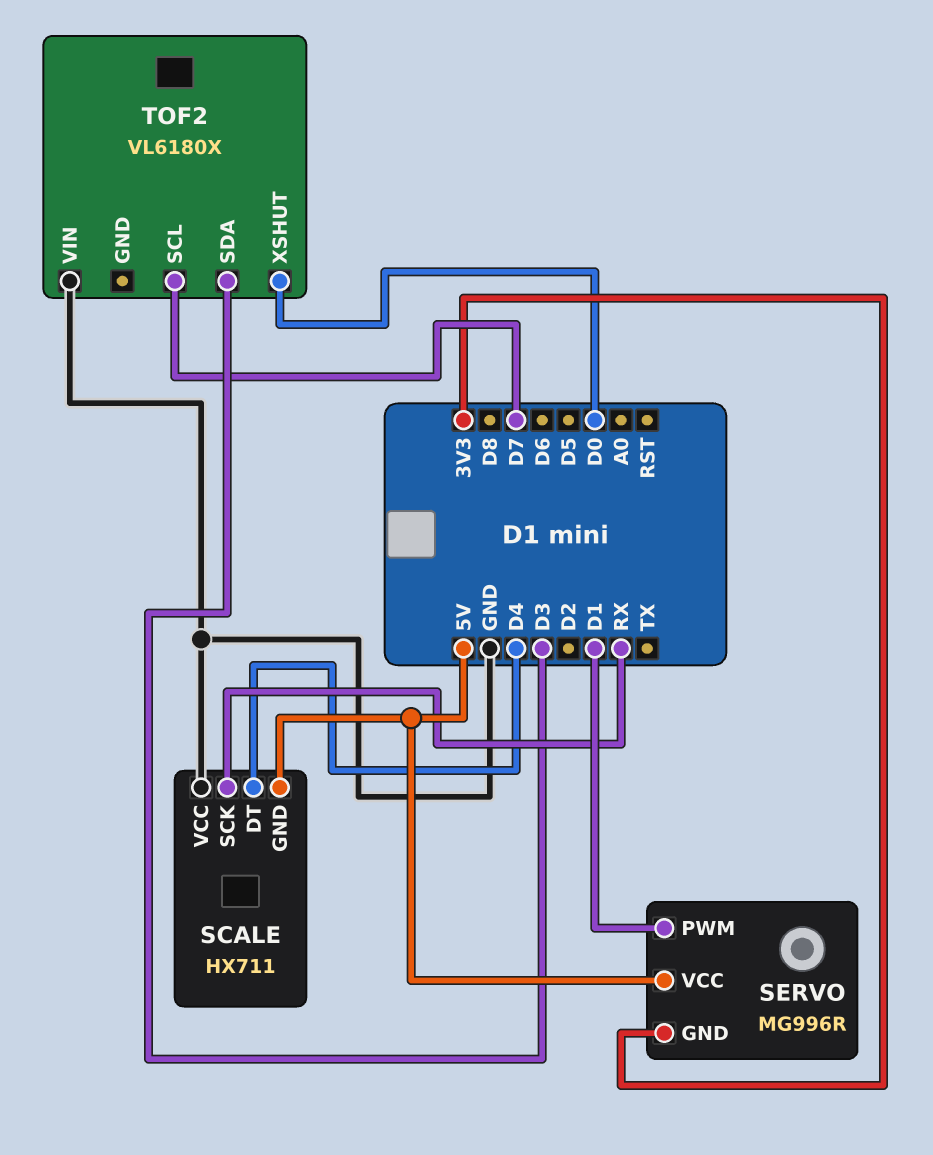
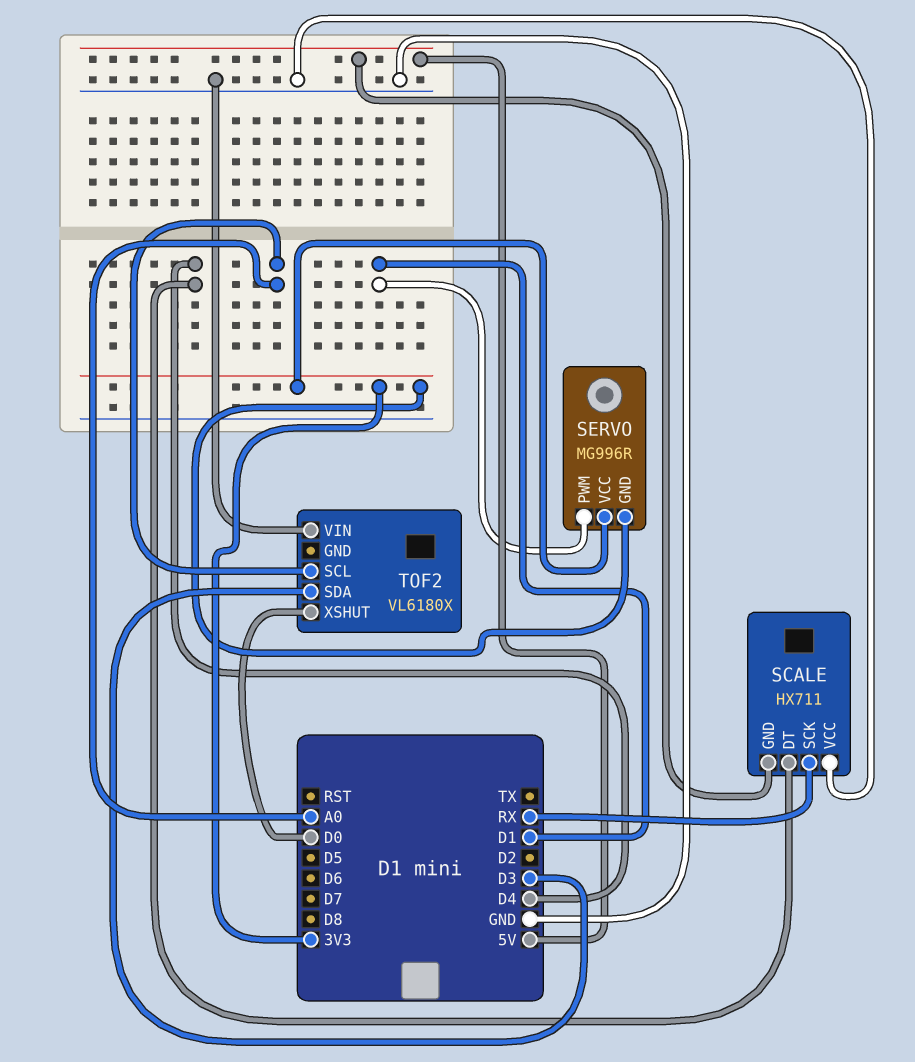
SERVO pin VCC: 5V -> 3V3
TOF2 pin SCL: D7 -> A0

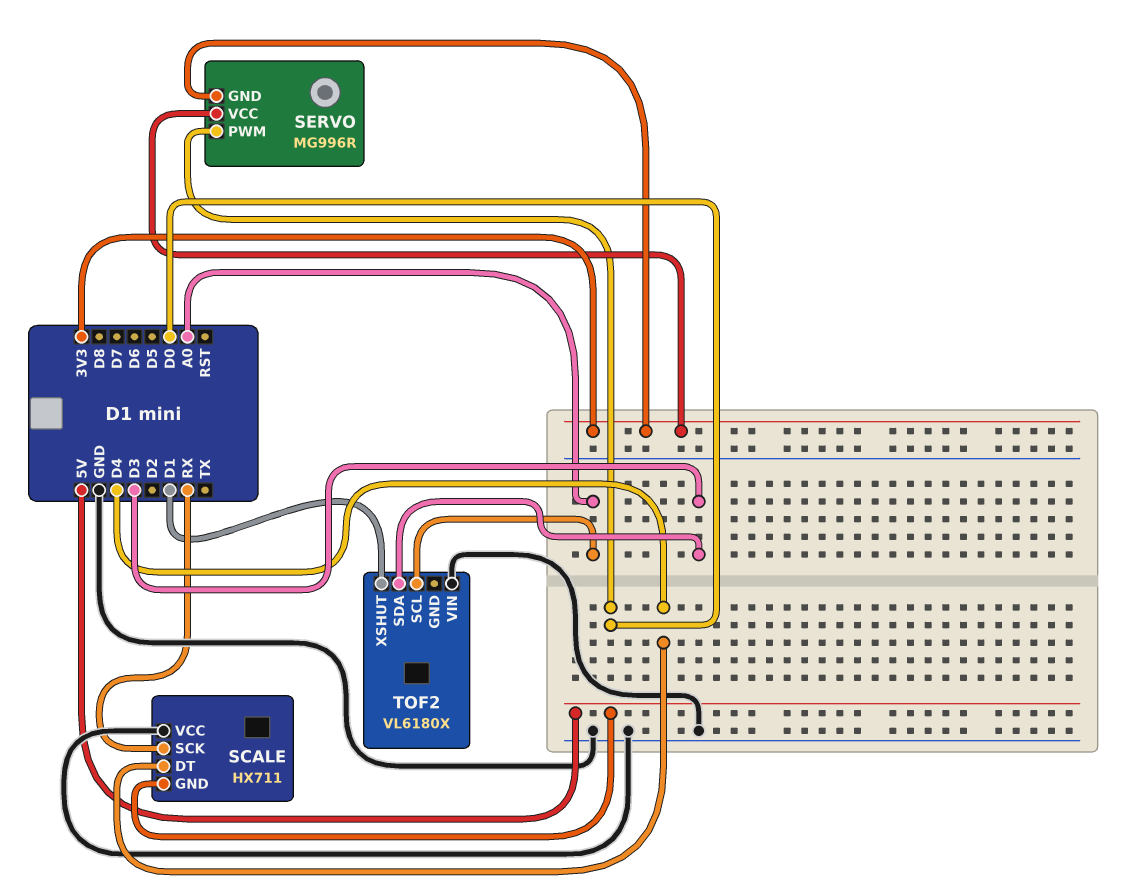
SERVO pin PWM: D1 -> D0
TOF2 pin XSHUT: D0 -> D1

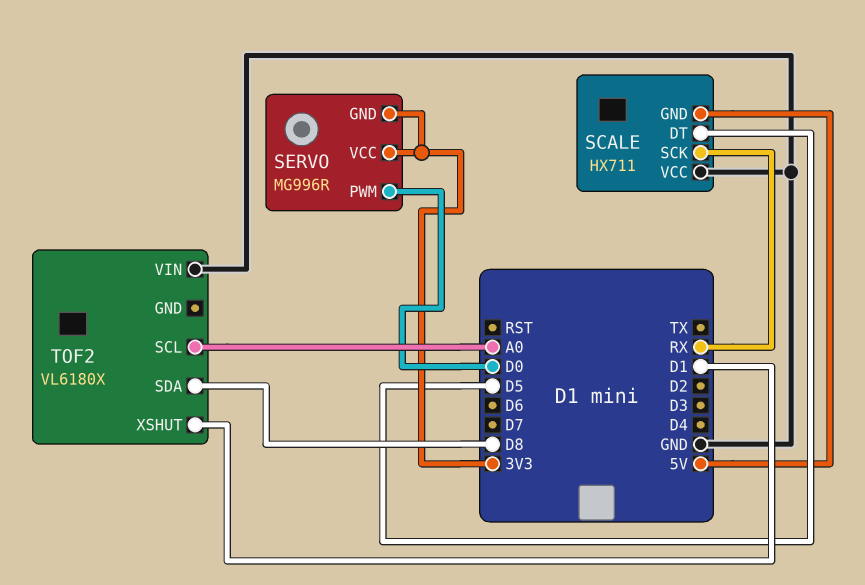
SCALE pin DT: D4 -> D5
TOF2 pin SDA: D3 -> D8

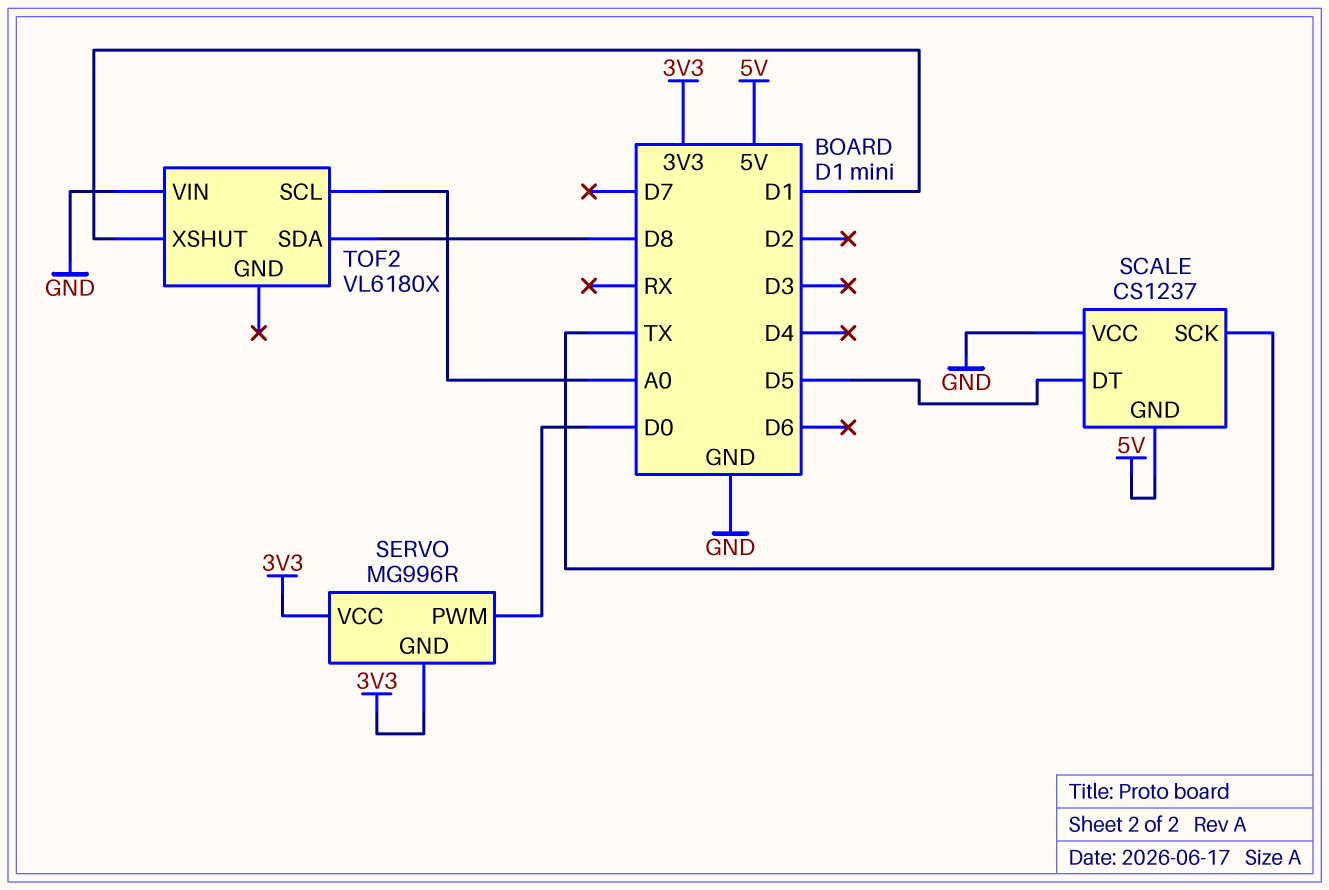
SCALE: HX711 -> CS1237
SCALE pin SCK: RX -> TX

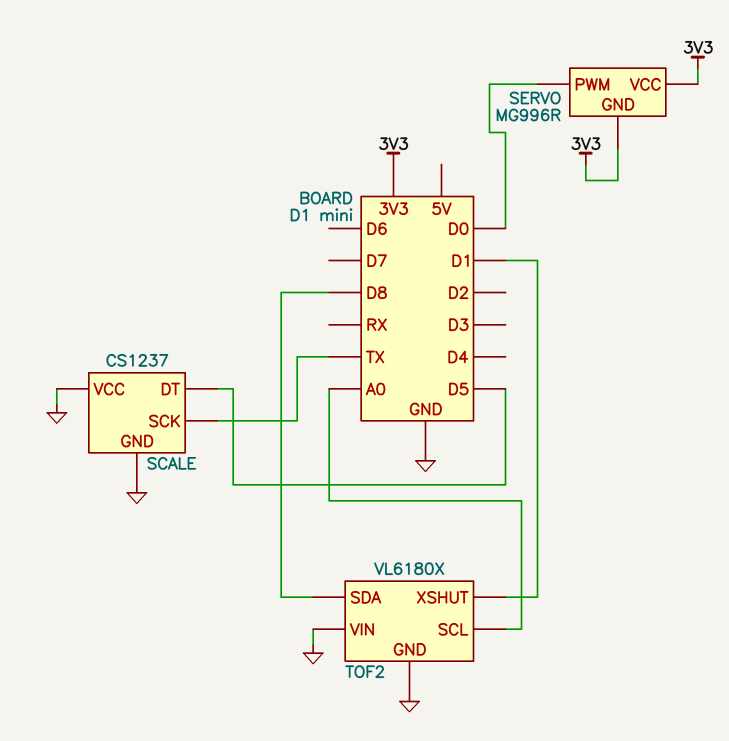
SCALE pin GND: 5V -> GND
TOF2 pin GND: none -> GND

